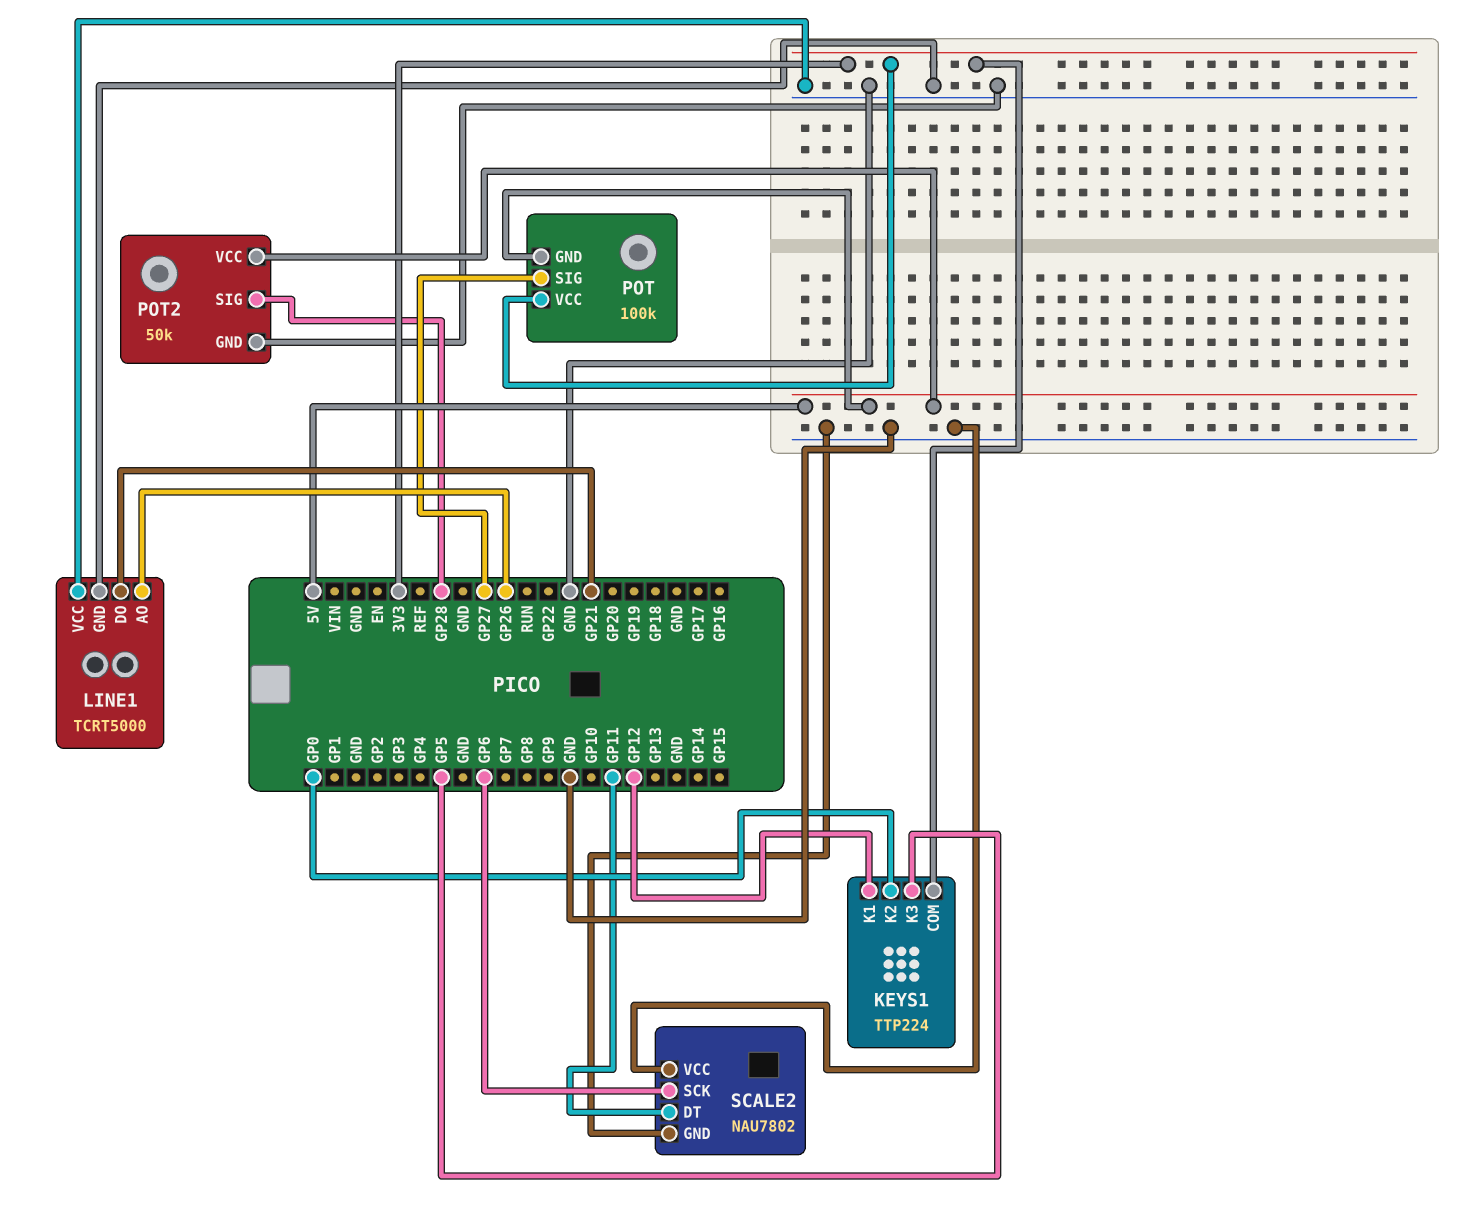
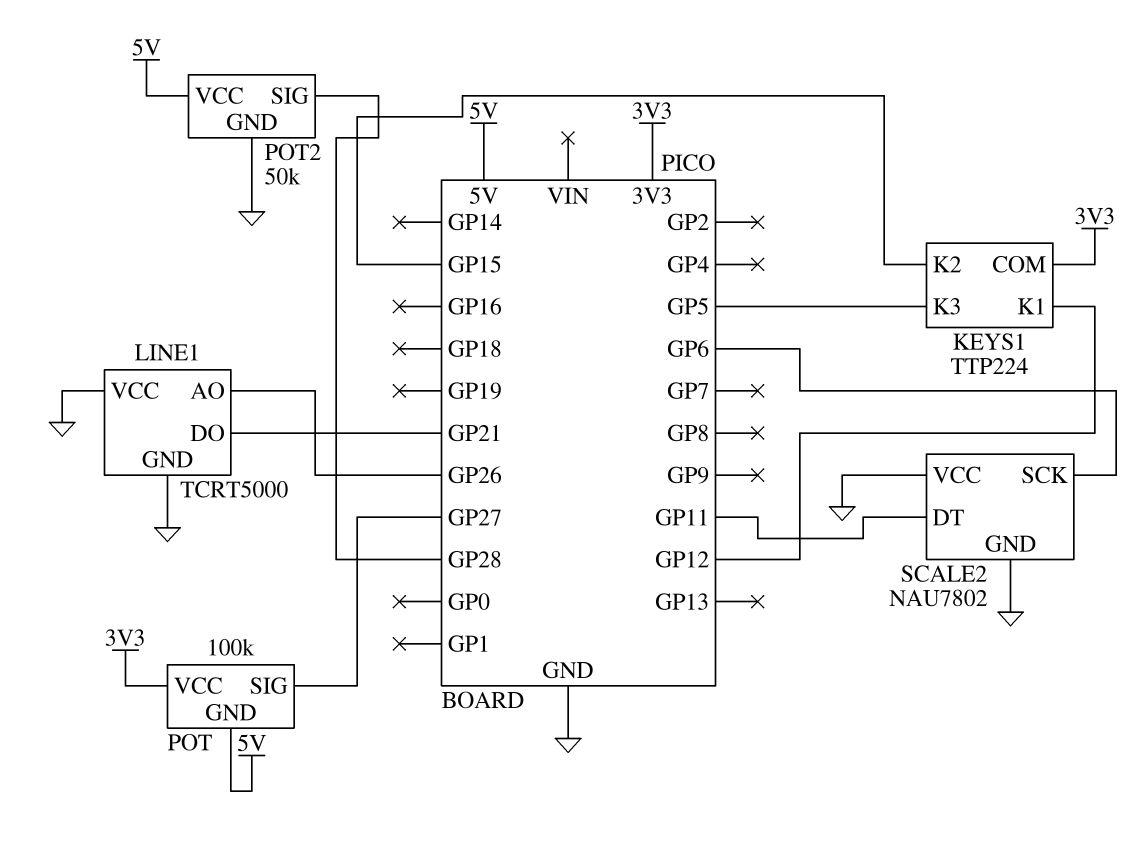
KEYS1 pin K2: GP0 -> GP15

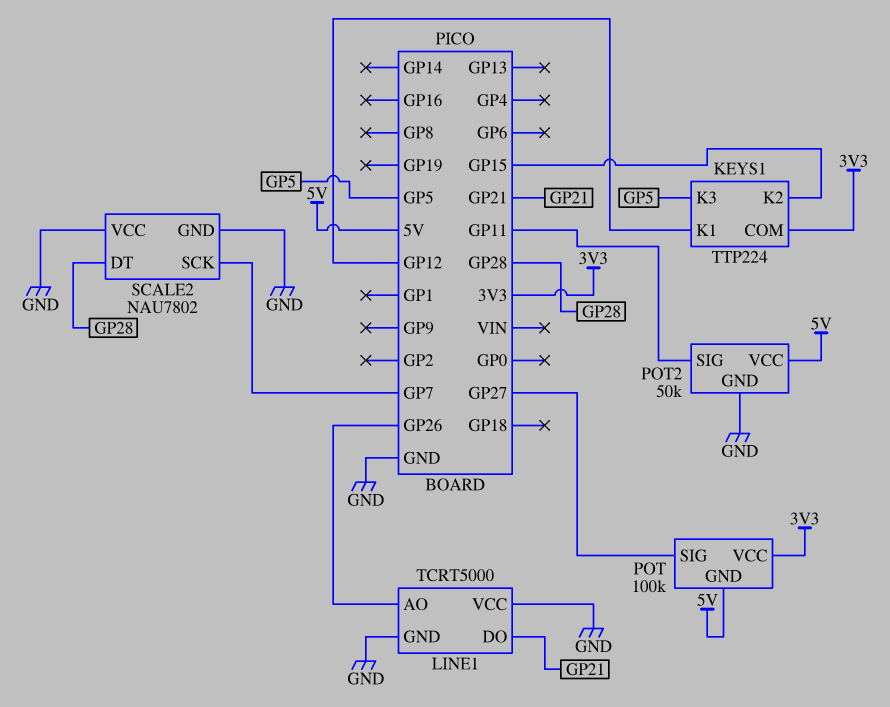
POT2 pin SIG: GP28 -> GP11
SCALE2 pin DT: GP11 -> GP28
SCALE2 pin SCK: GP6 -> GP7

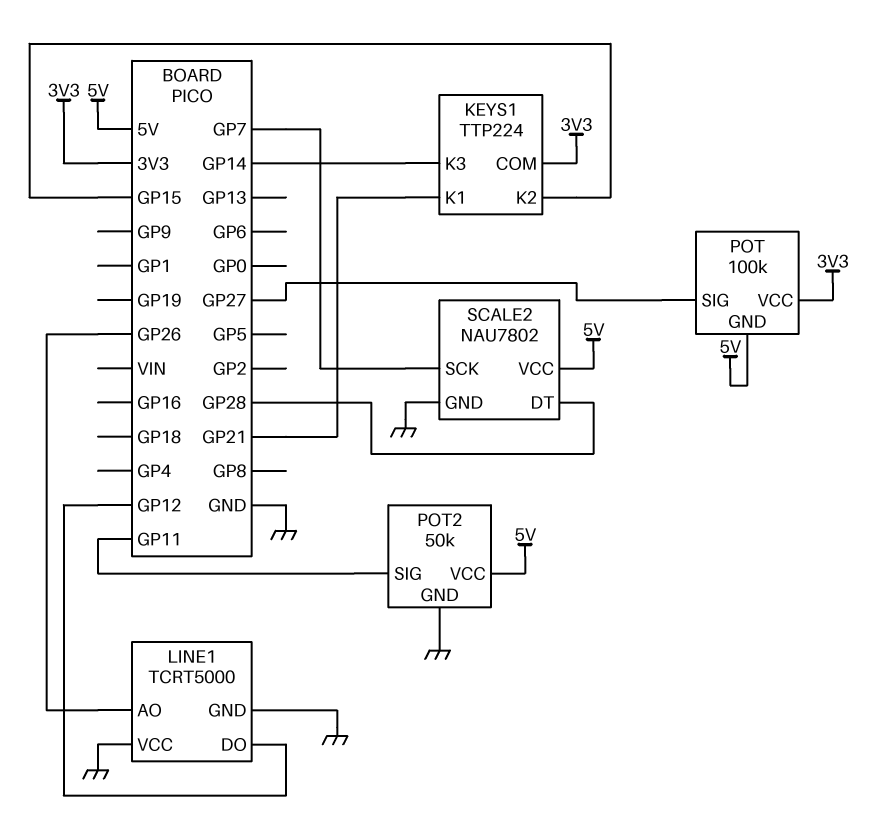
KEYS1 pin K1: GP12 -> GP21
KEYS1 pin K3: GP5 -> GP14
LINE1 pin DO: GP21 -> GP12
SCALE2 pin VCC: GND -> 5V

